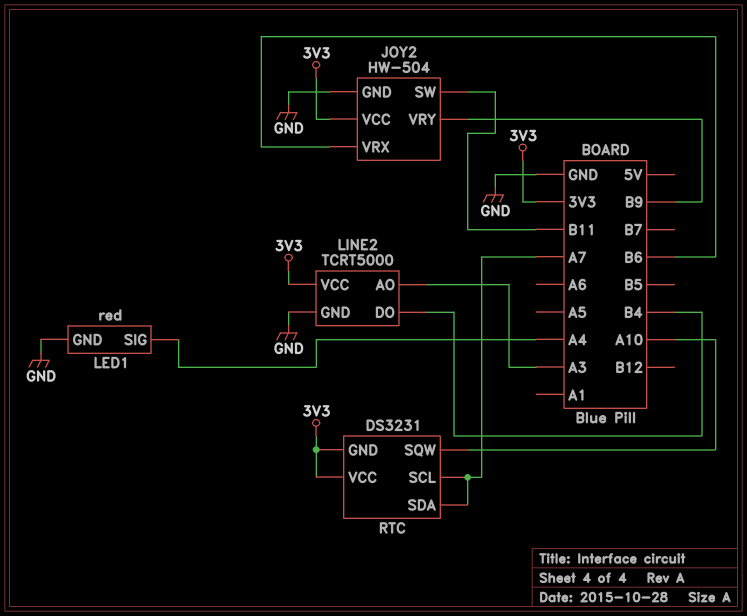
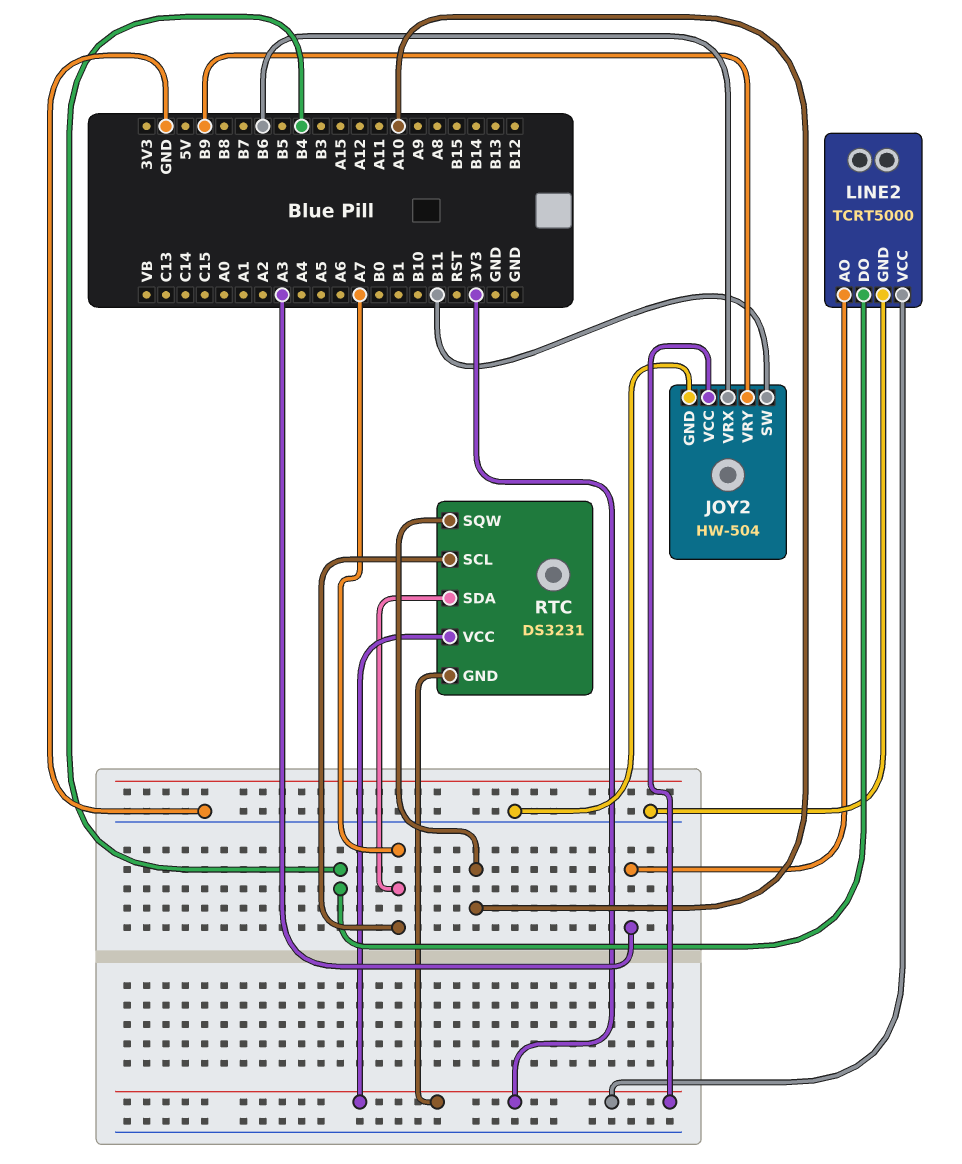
LED1: red -> none
LED1 pin GND: GND -> none
LED1 pin SIG: A4 -> none

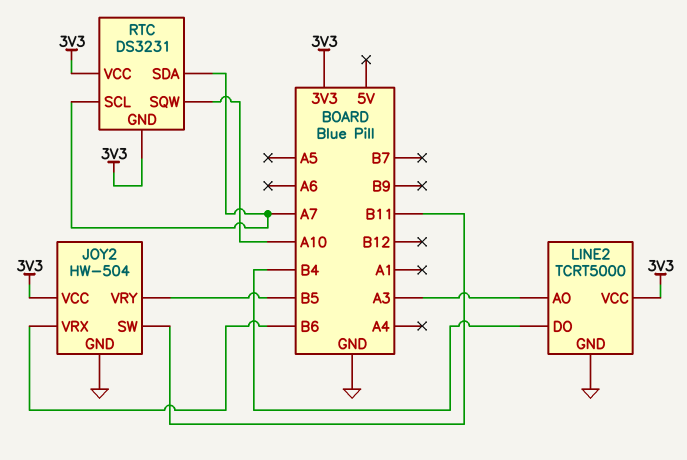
JOY2 pin VRY: B9 -> B5

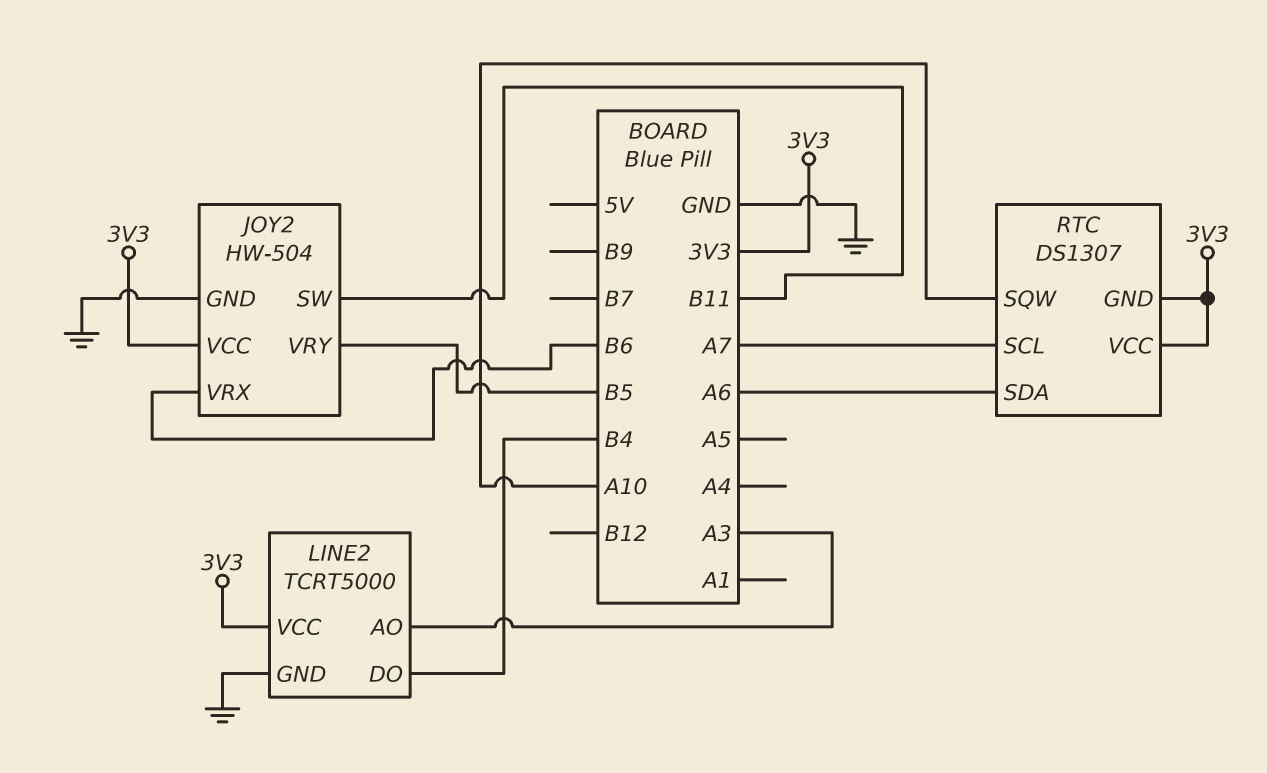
RTC: DS3231 -> DS1307
RTC pin SDA: A7 -> A6

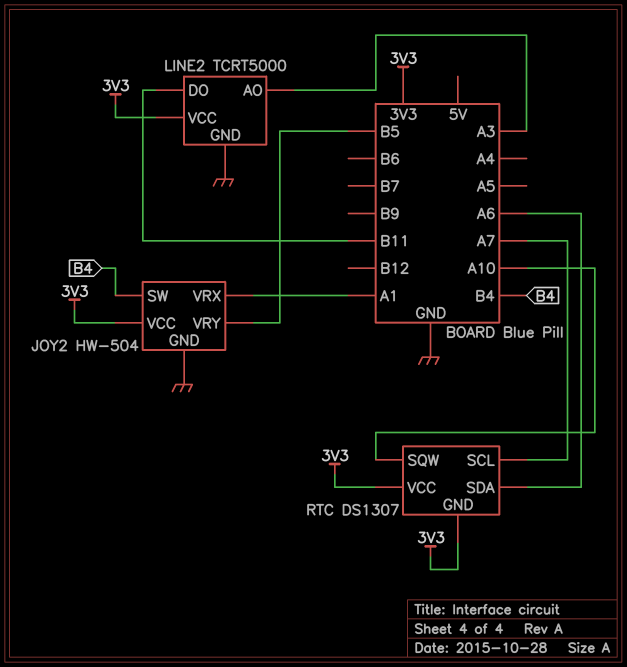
JOY2 pin SW: B11 -> B4
JOY2 pin VRX: B6 -> A1
LINE2 pin DO: B4 -> B11

